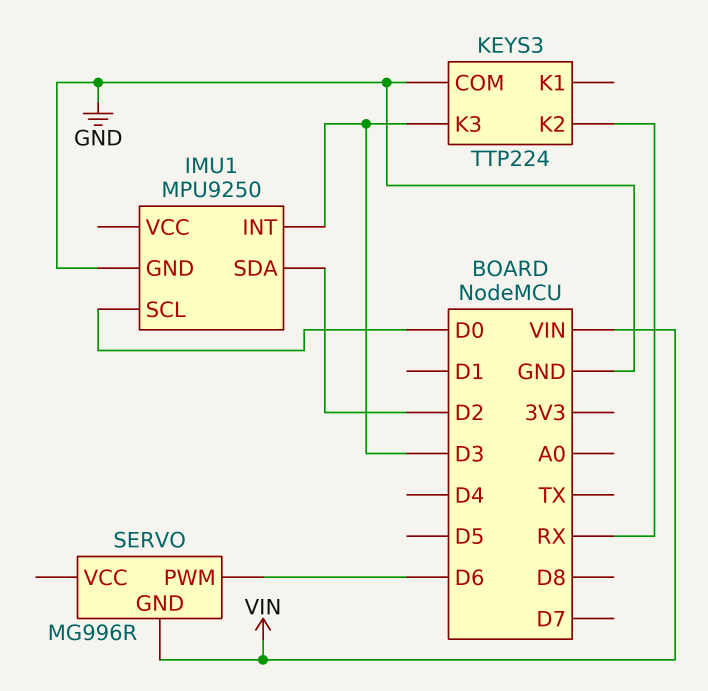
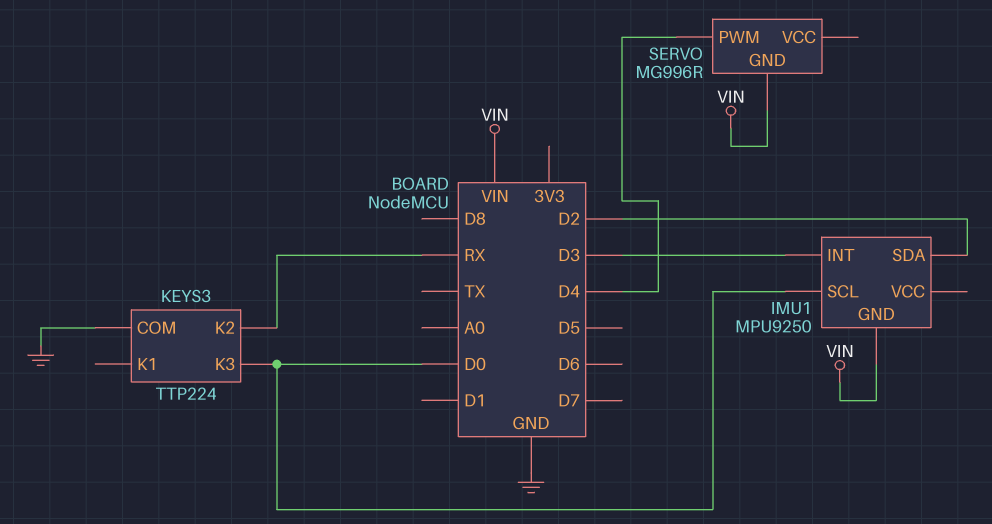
IMU1 pin GND: GND -> VIN
KEYS3 pin K3: D3 -> D0
SERVO pin PWM: D6 -> D4

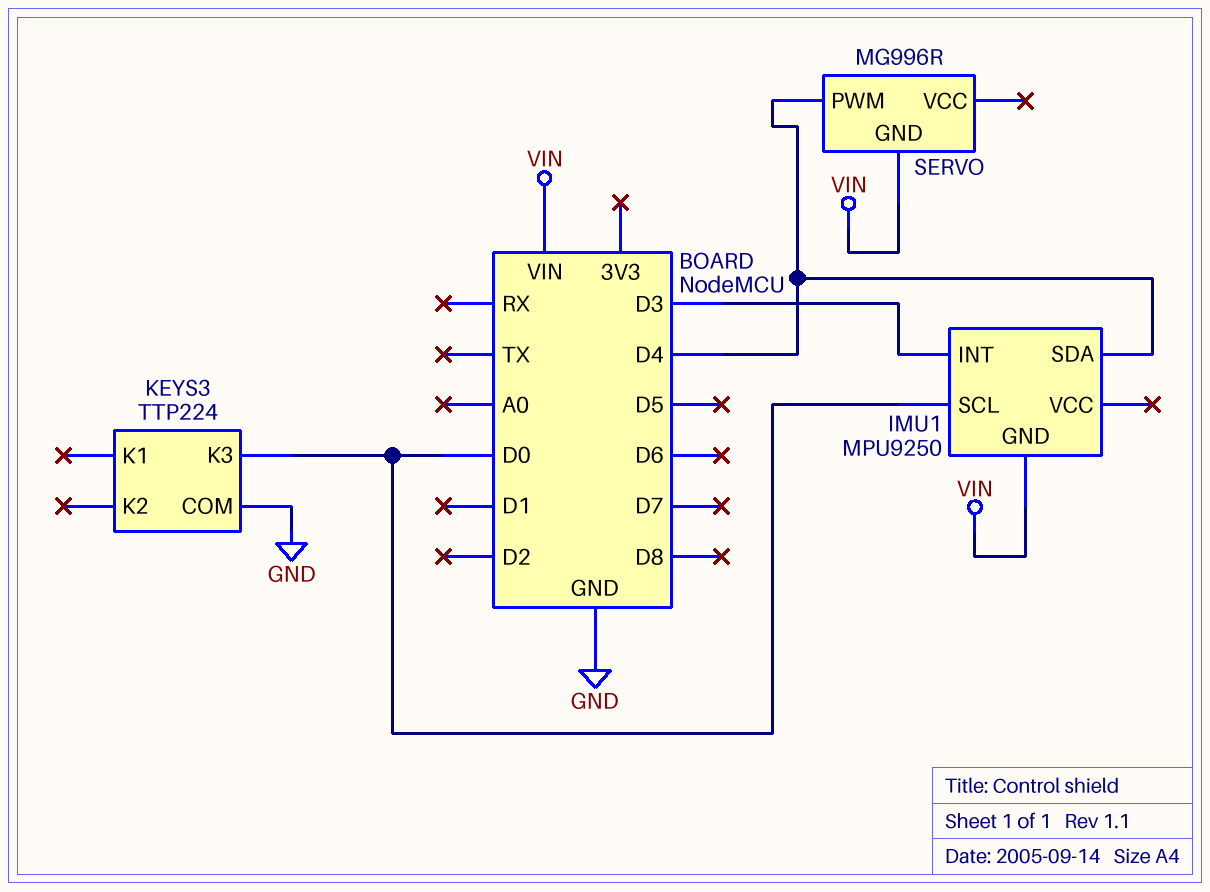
IMU1 pin SDA: D2 -> D4
KEYS3 pin K2: RX -> none

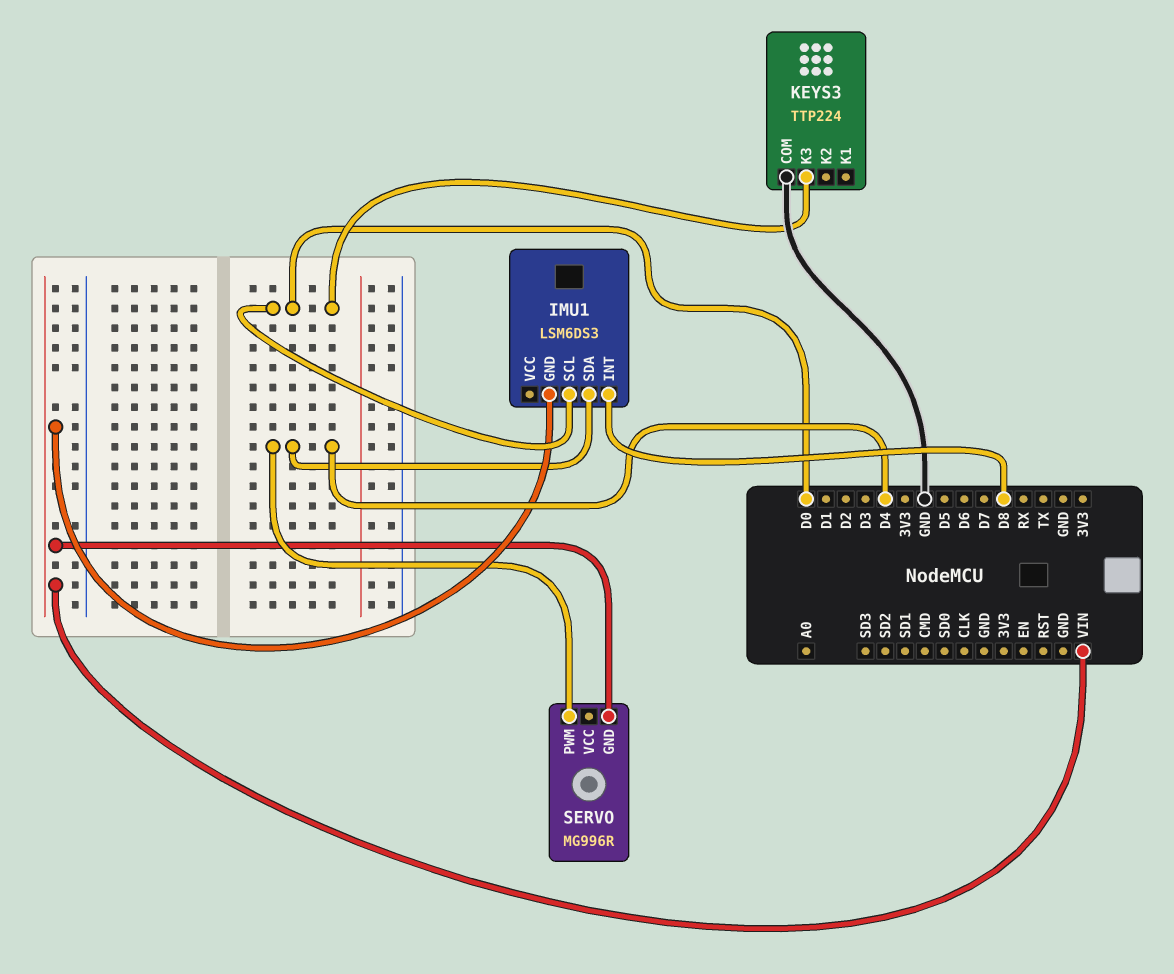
IMU1: MPU9250 -> LSM6DS3
IMU1 pin INT: D3 -> D8

